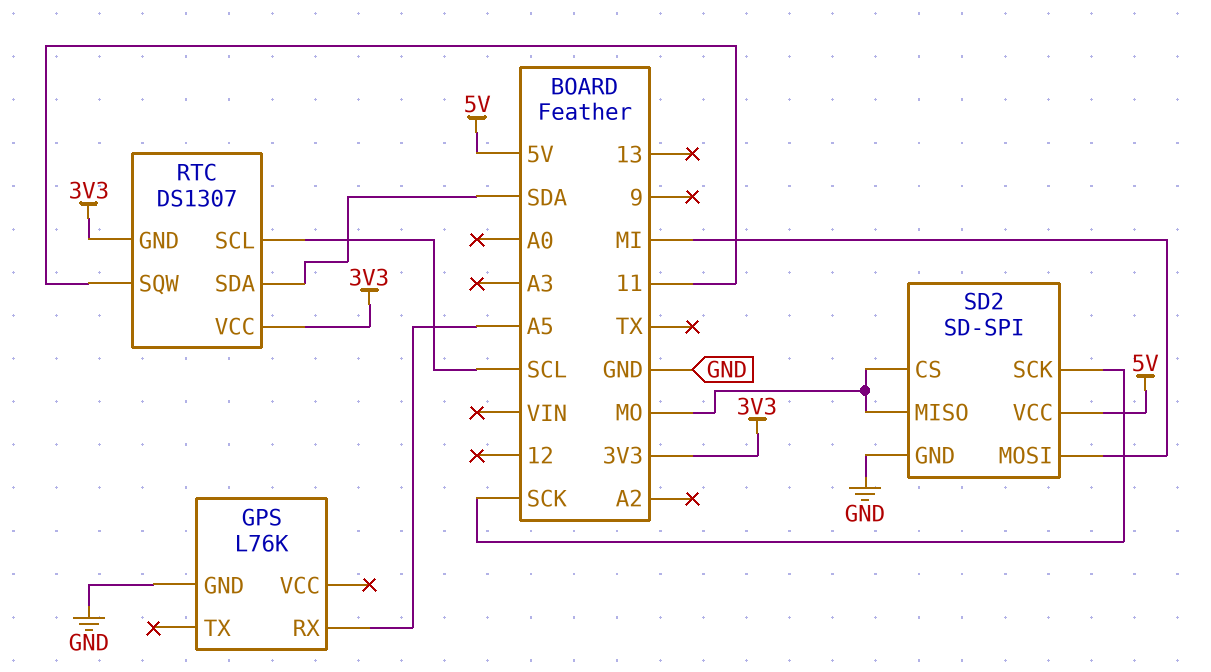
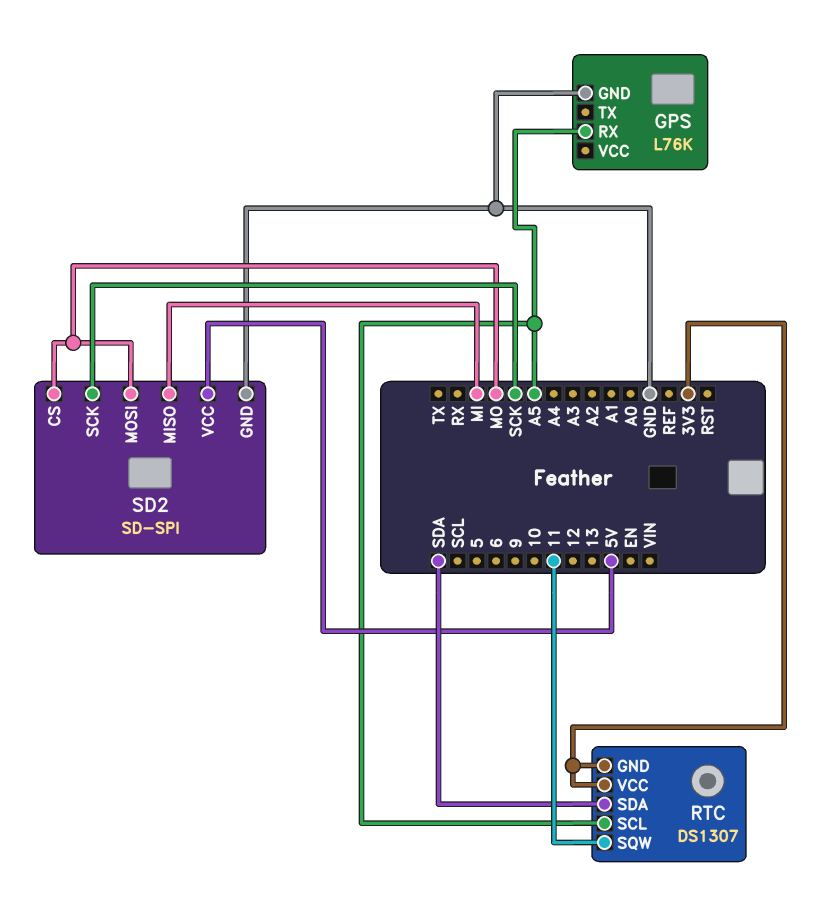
RTC pin SCL: SCL -> A5
SD2 pin MISO: MO -> MI
SD2 pin MOSI: MI -> MO

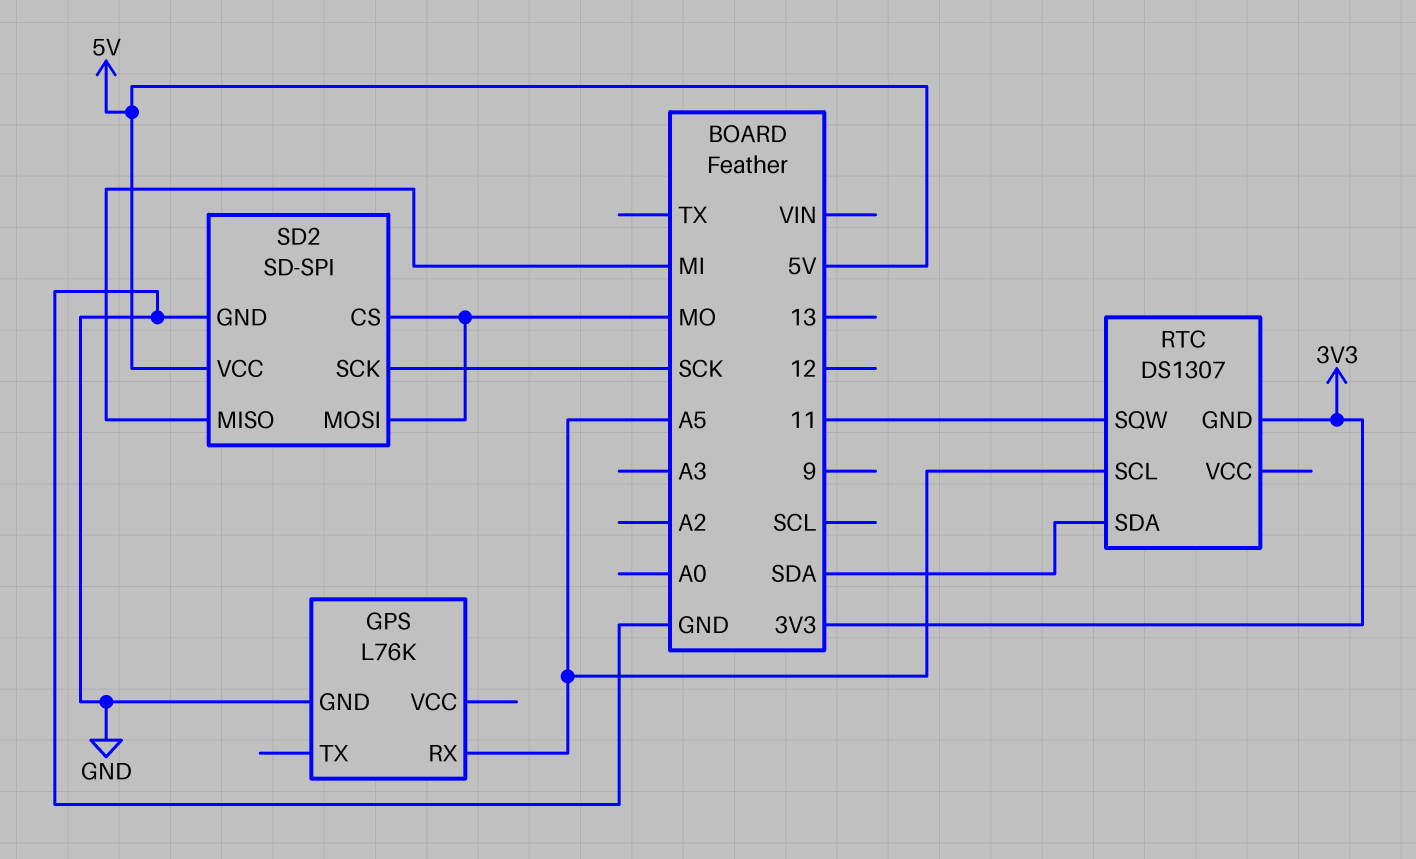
RTC pin VCC: 3V3 -> none

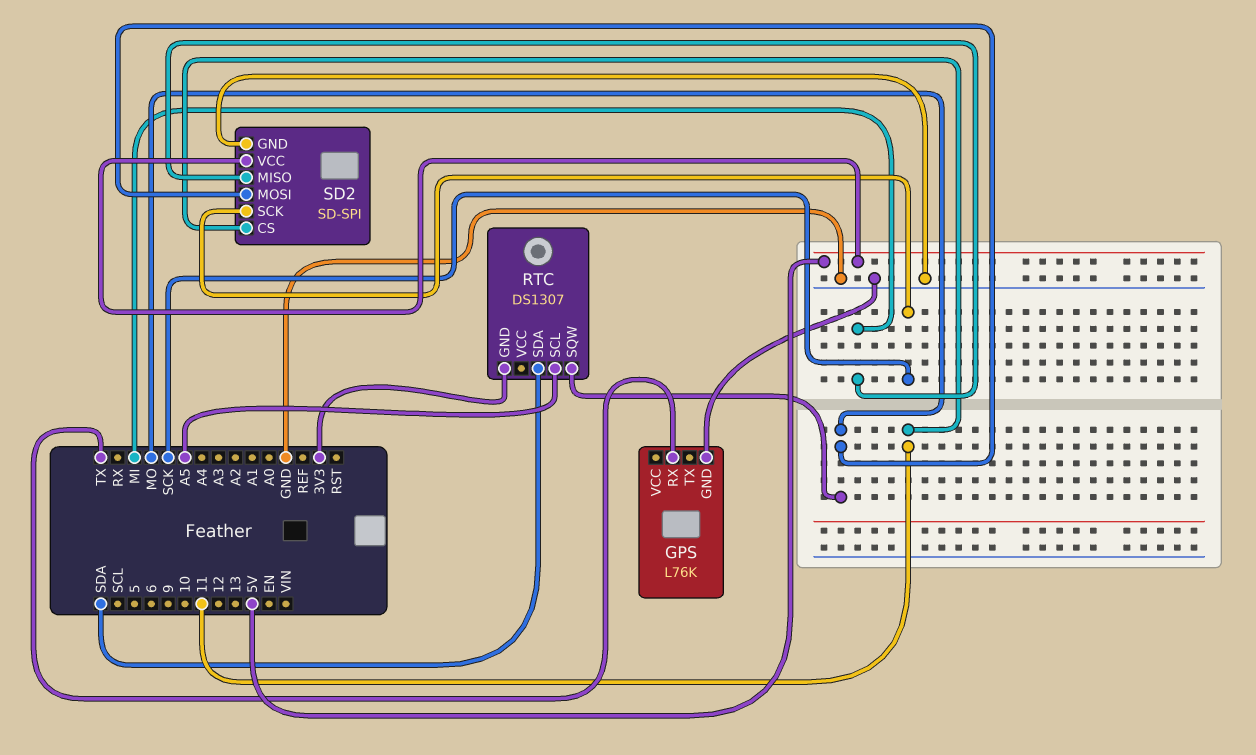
GPS pin RX: A5 -> TX
RTC pin SQW: 11 -> MO
SD2 pin CS: MO -> 11

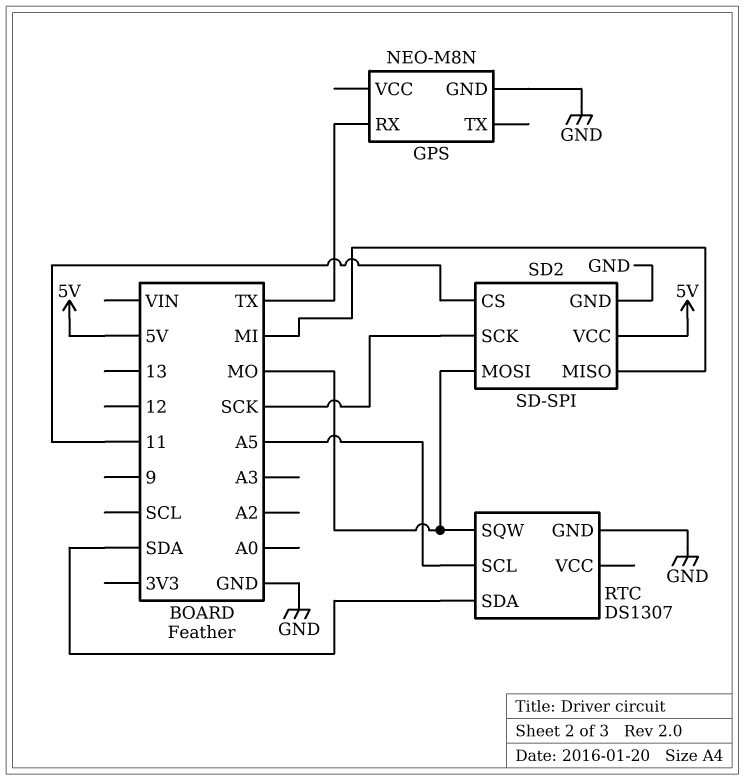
GPS: L76K -> NEO-M8N
RTC pin GND: 3V3 -> GND

